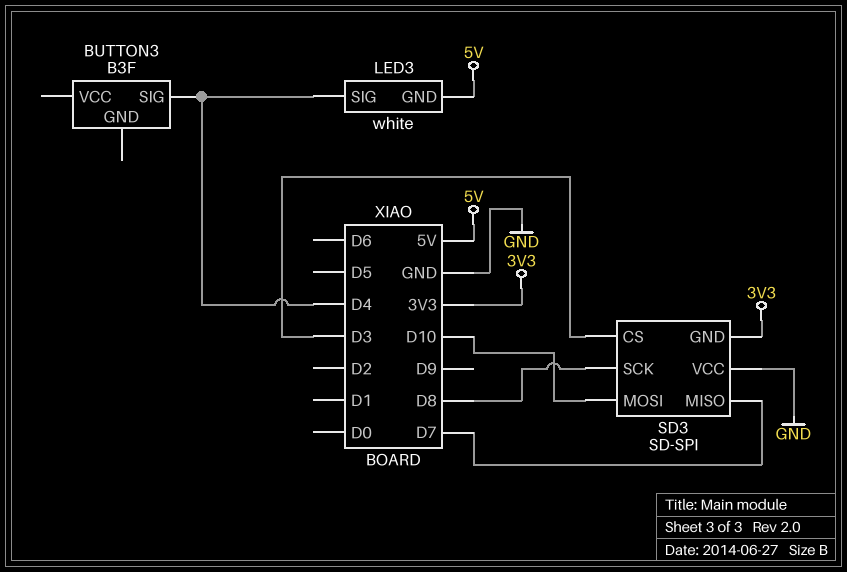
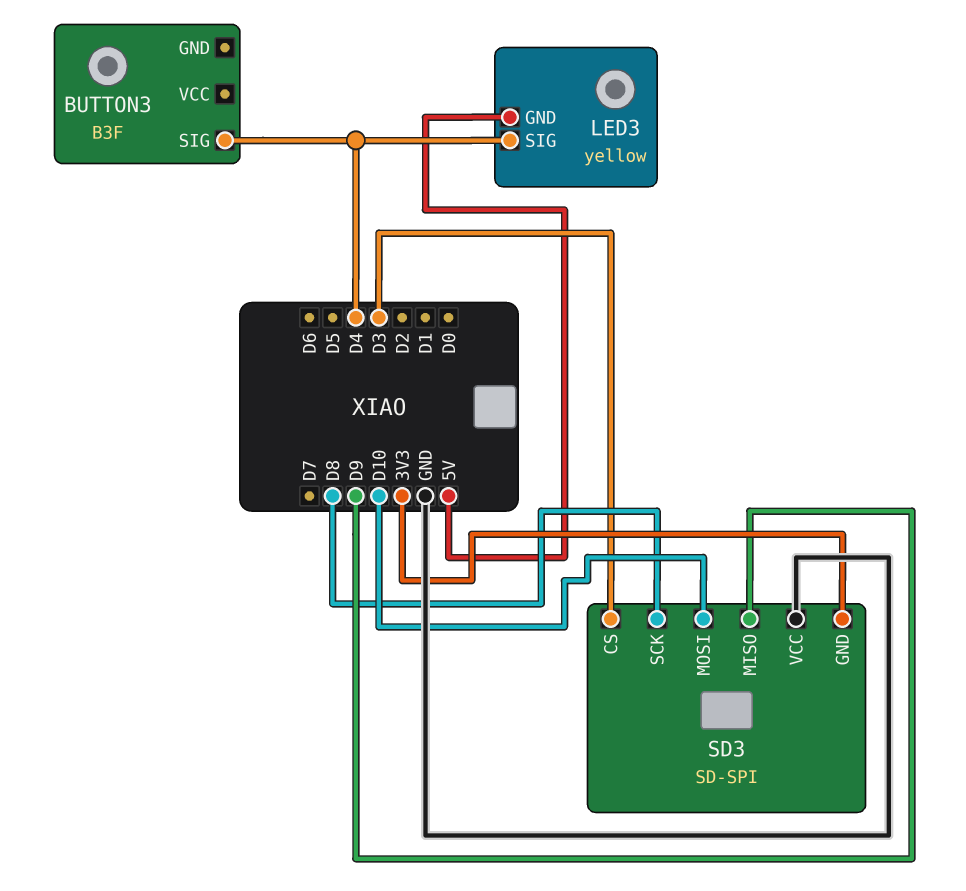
LED3: white -> yellow
SD3 pin MISO: D7 -> D9

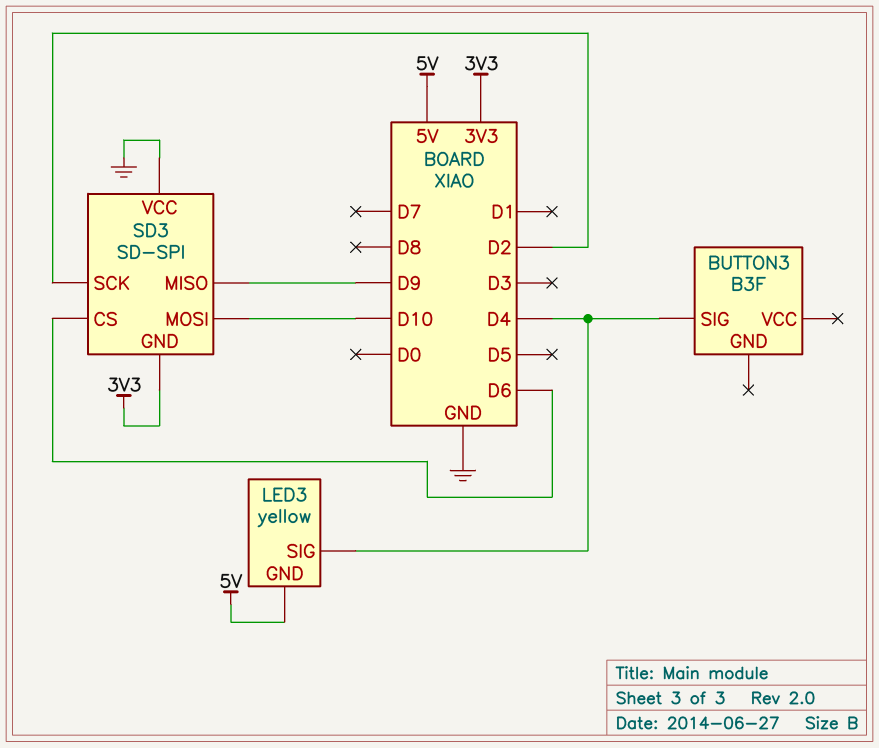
SD3 pin CS: D3 -> D6
SD3 pin SCK: D8 -> D2

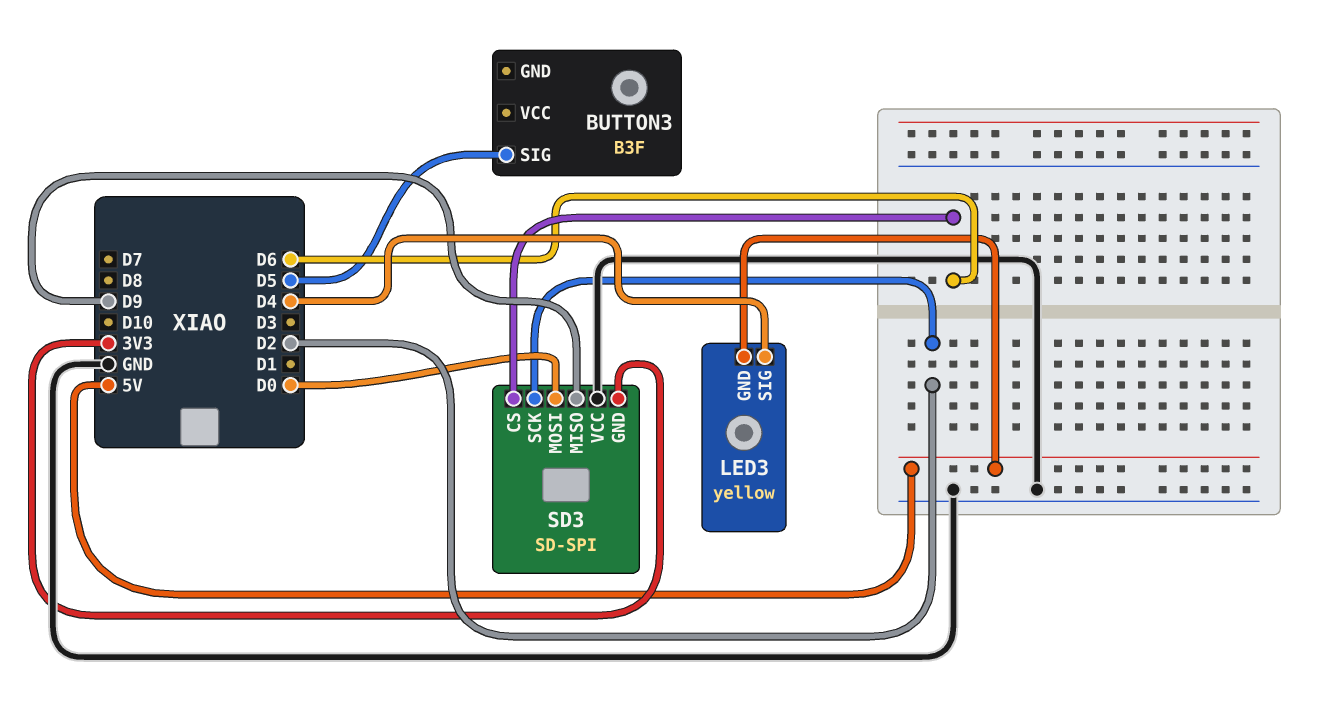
BUTTON3 pin SIG: D4 -> D5
SD3 pin MOSI: D10 -> D0

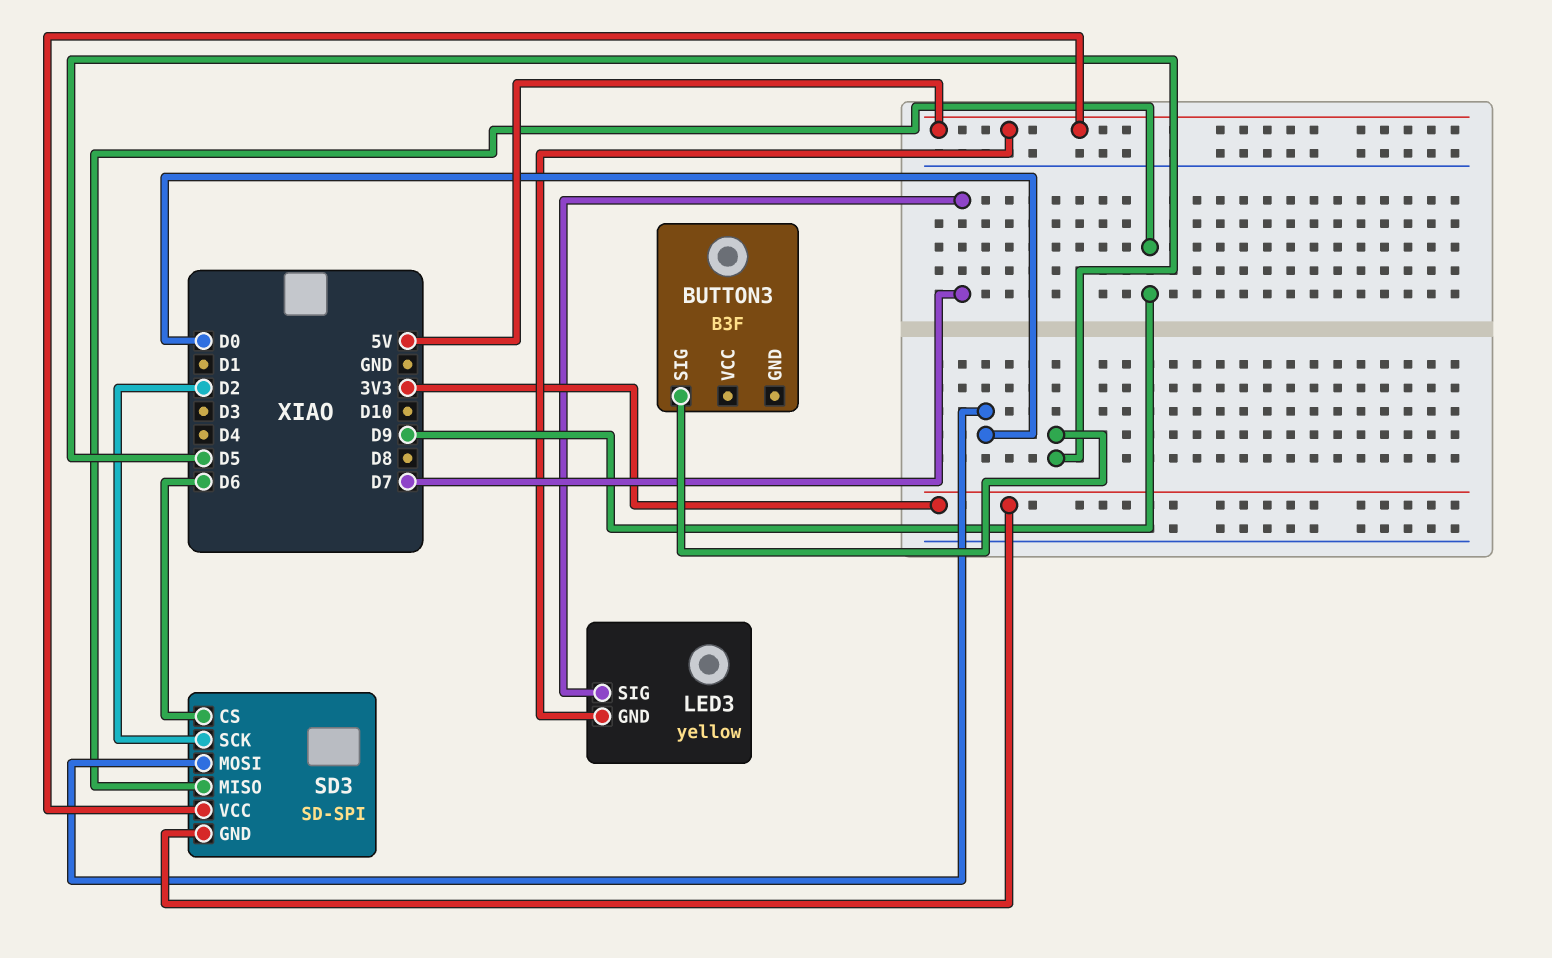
LED3 pin SIG: D4 -> D7
SD3 pin VCC: GND -> 5V

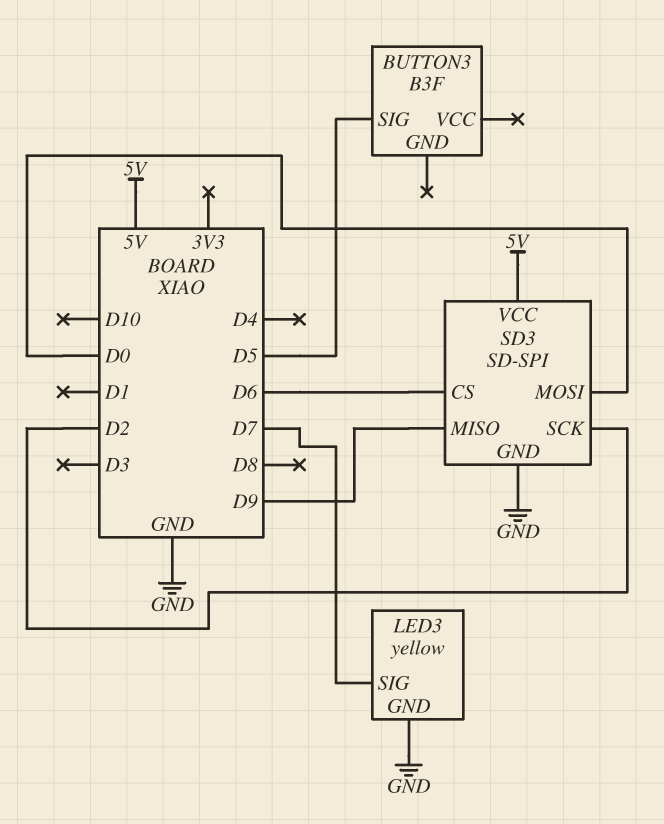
LED3 pin GND: 5V -> GND
SD3 pin GND: 3V3 -> GND

